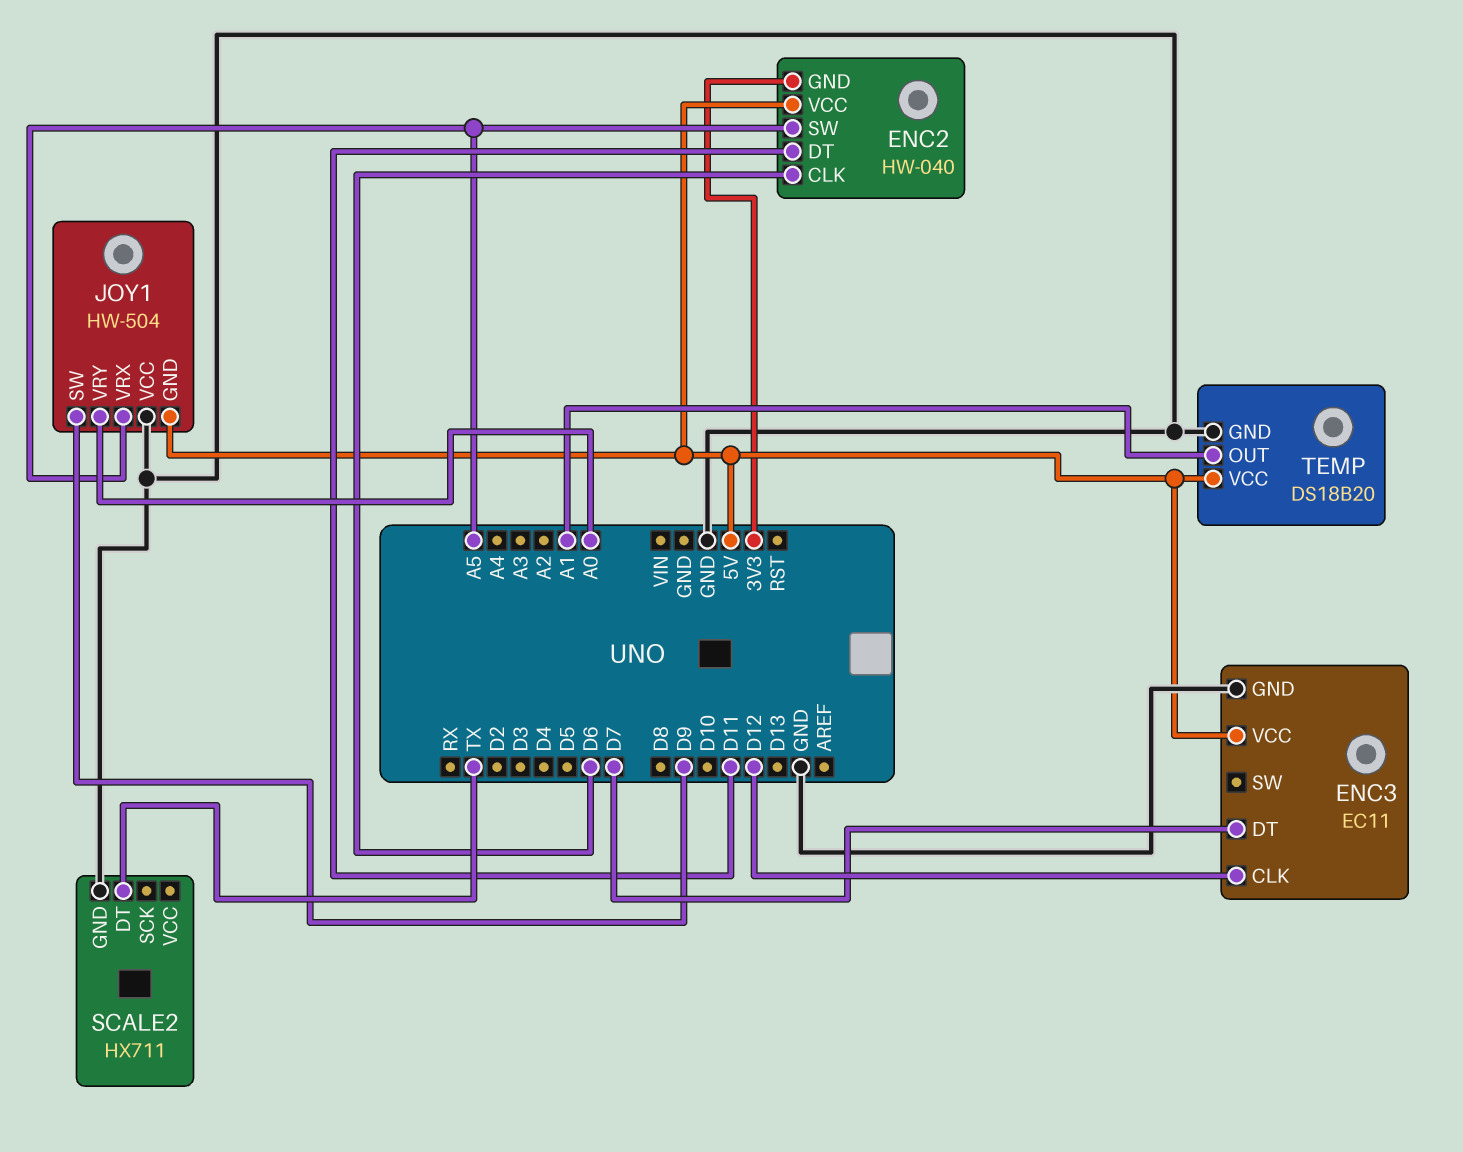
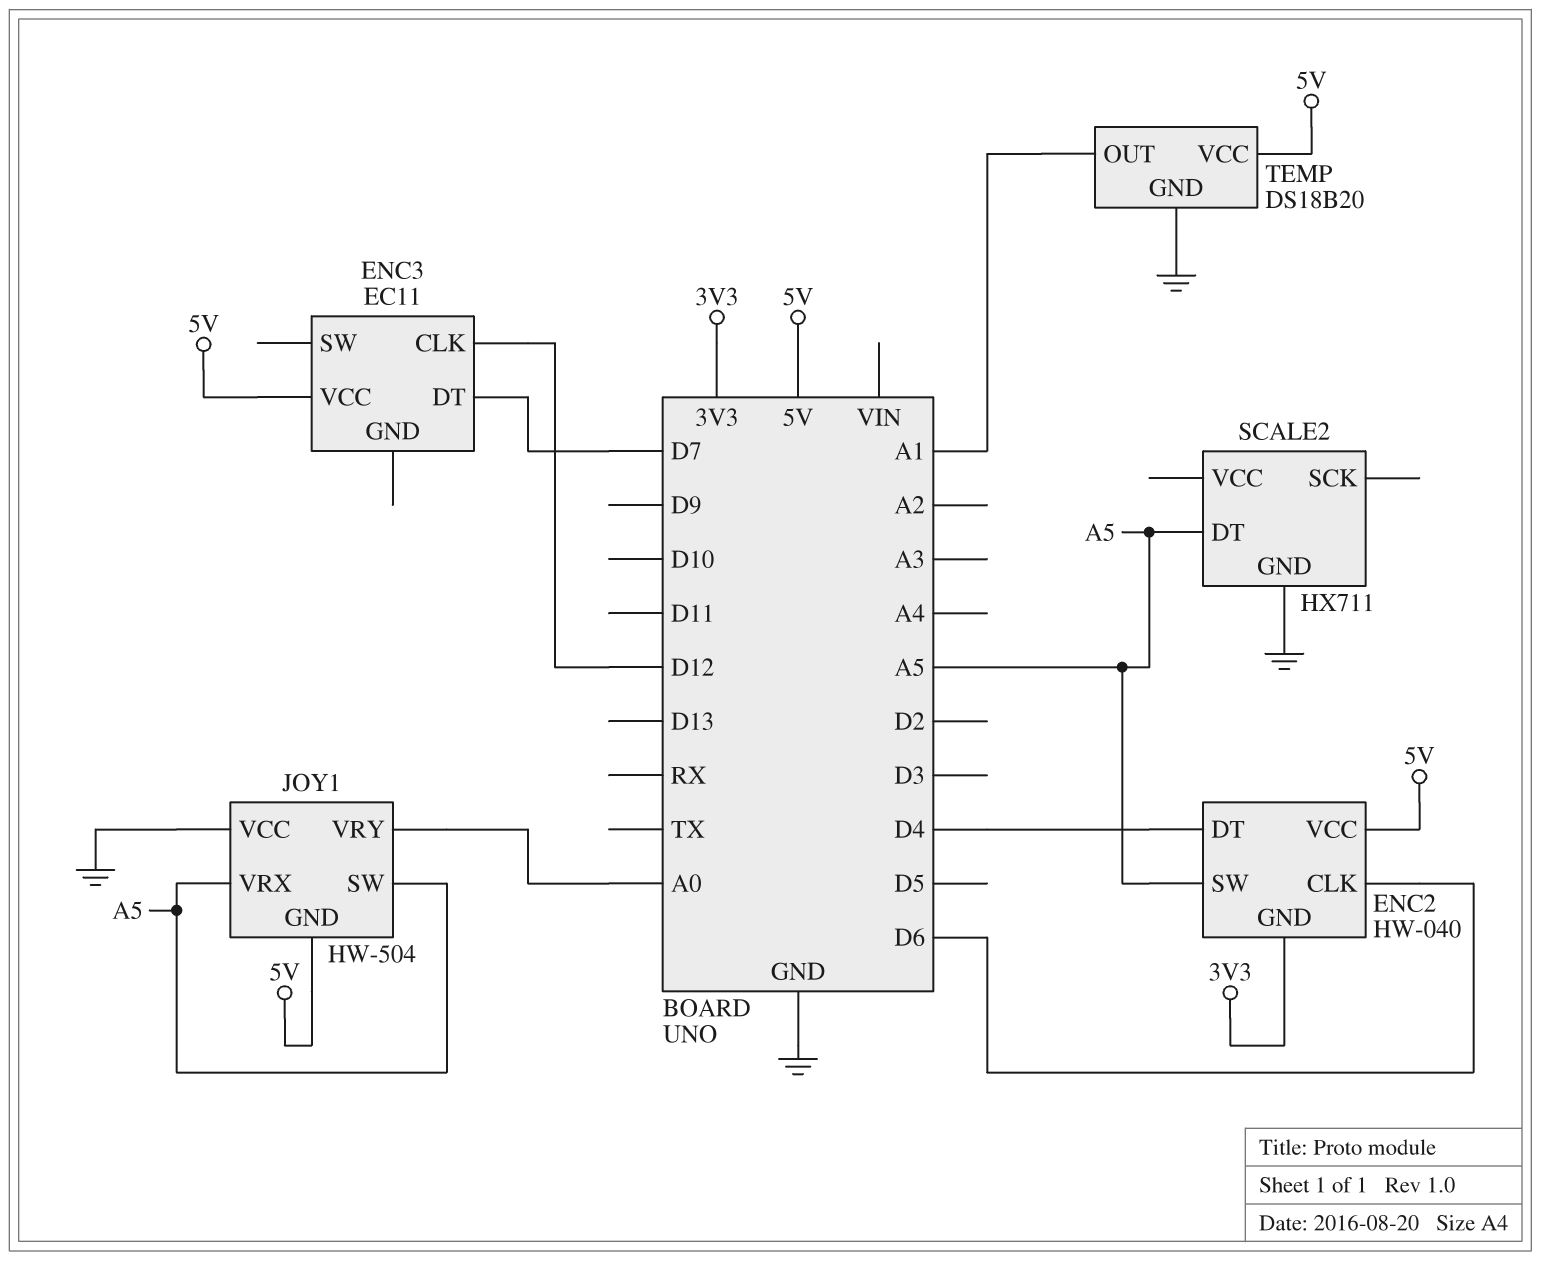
ENC2 pin DT: D11 -> D4
ENC3 pin GND: GND -> none
JOY1 pin SW: D9 -> A5
SCALE2 pin DT: TX -> A5

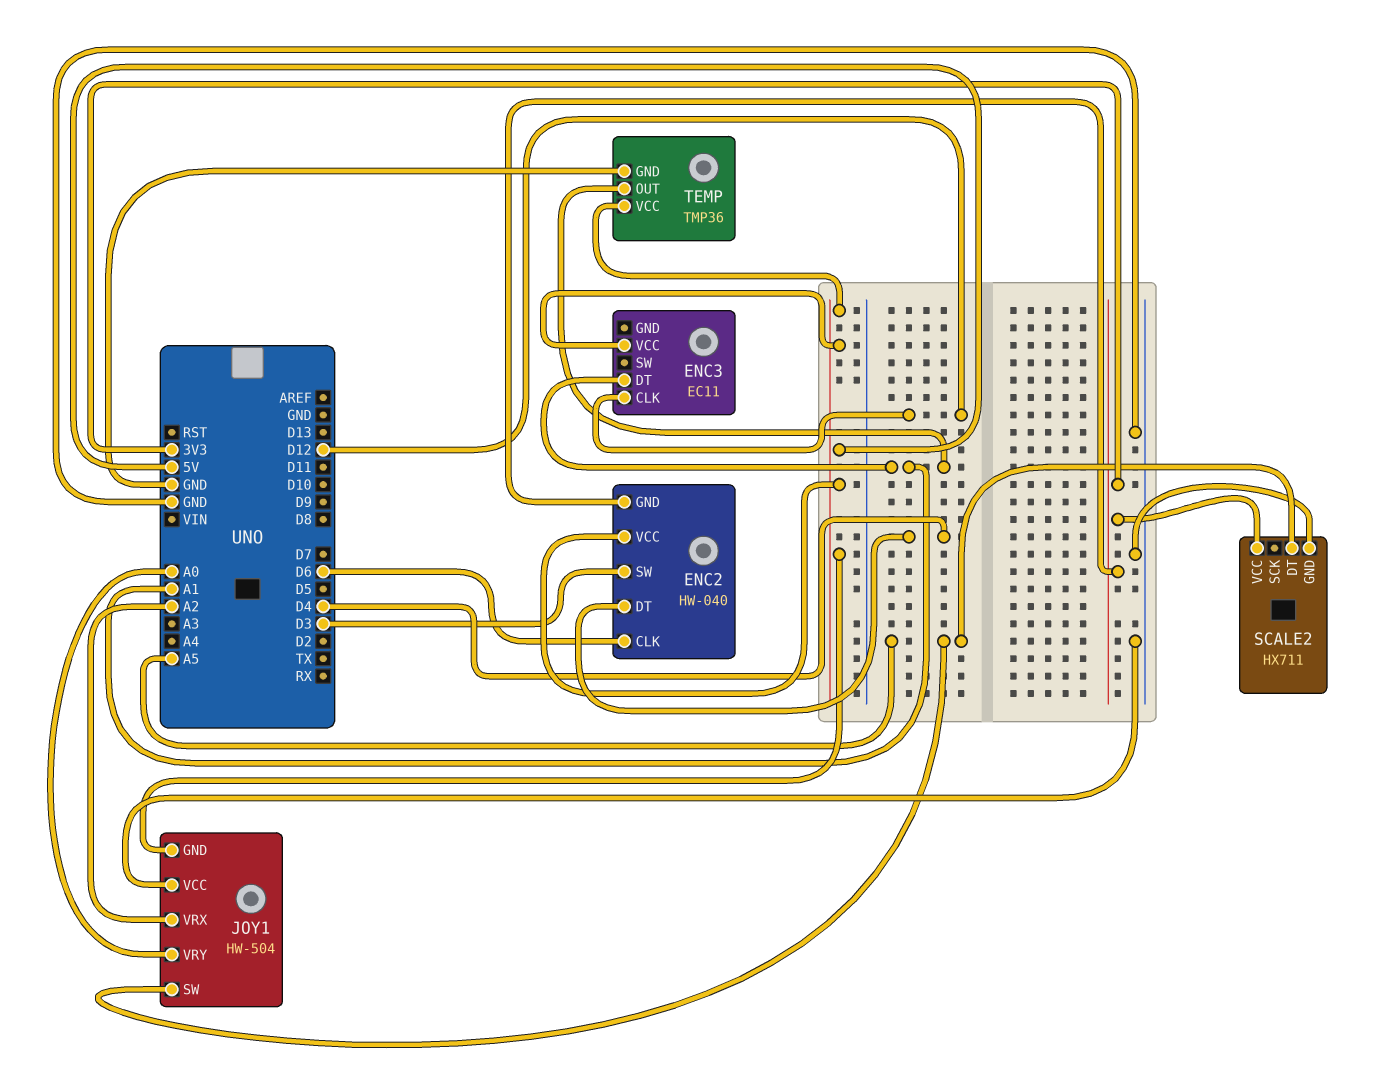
ENC2 pin SW: A5 -> D3
ENC3 pin DT: D7 -> A1
JOY1 pin VRX: A5 -> A2
SCALE2 pin VCC: none -> 3V3
TEMP: DS18B20 -> TMP36

